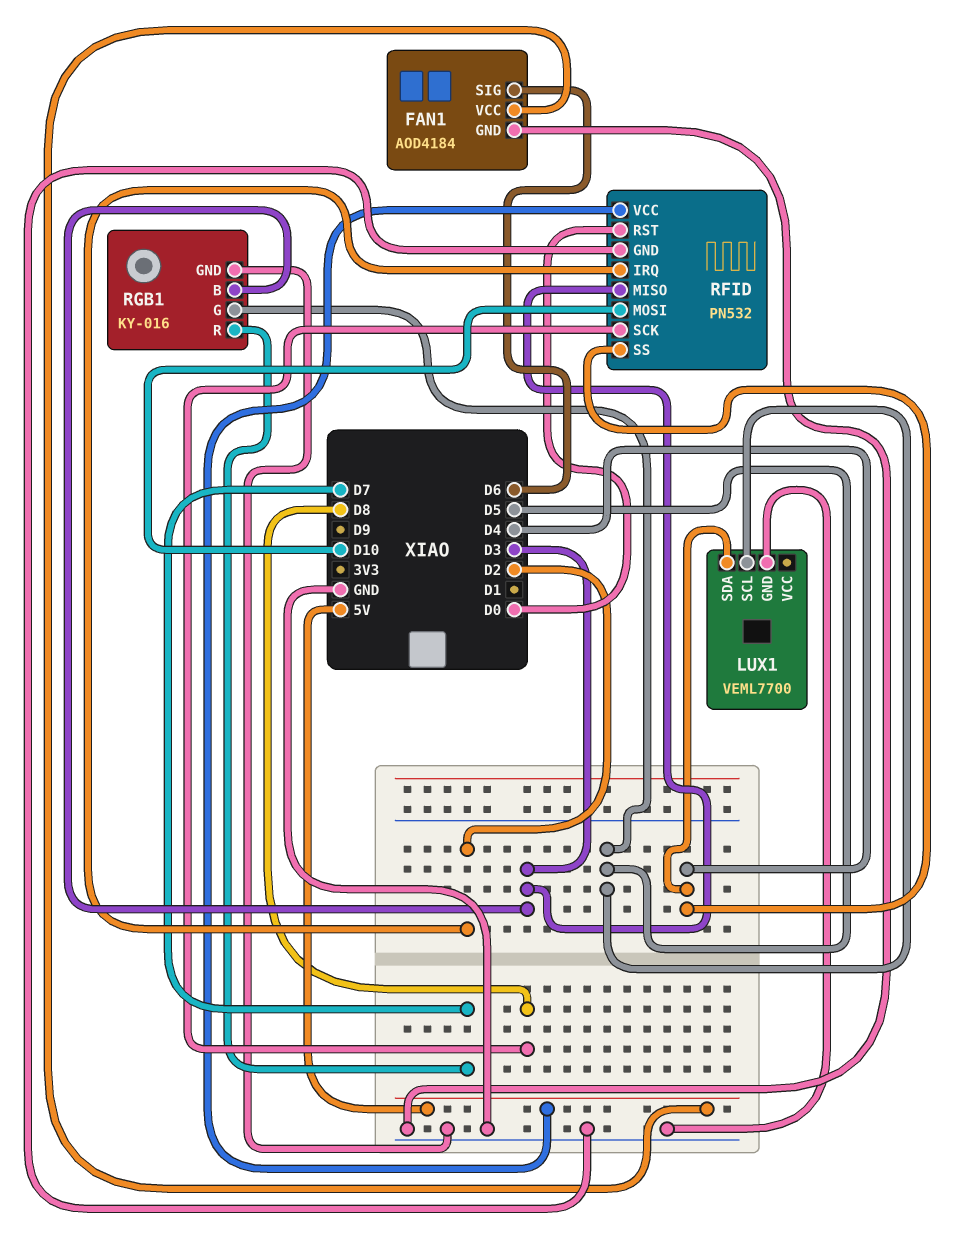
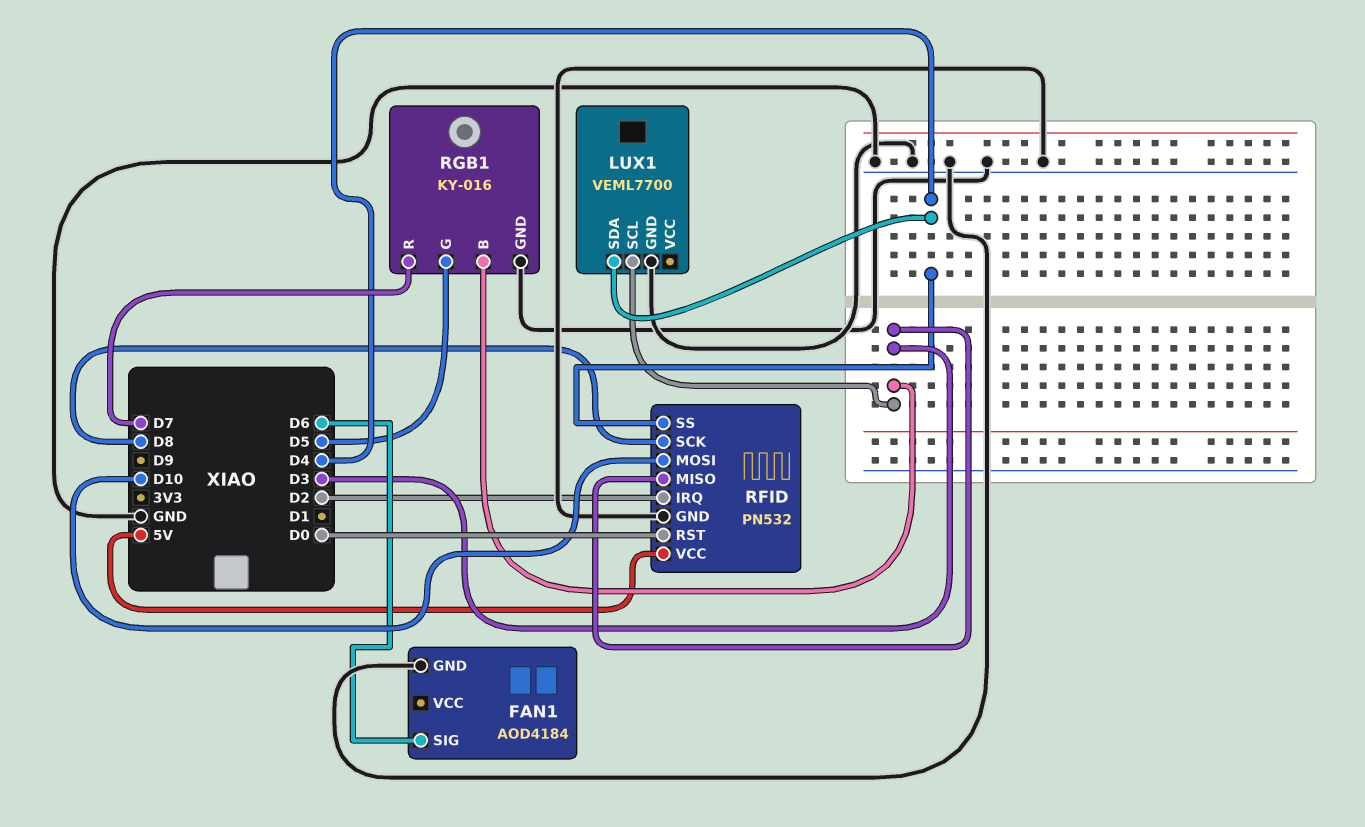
FAN1 pin VCC: 5V -> none
LUX1 pin SCL: D5 -> D3

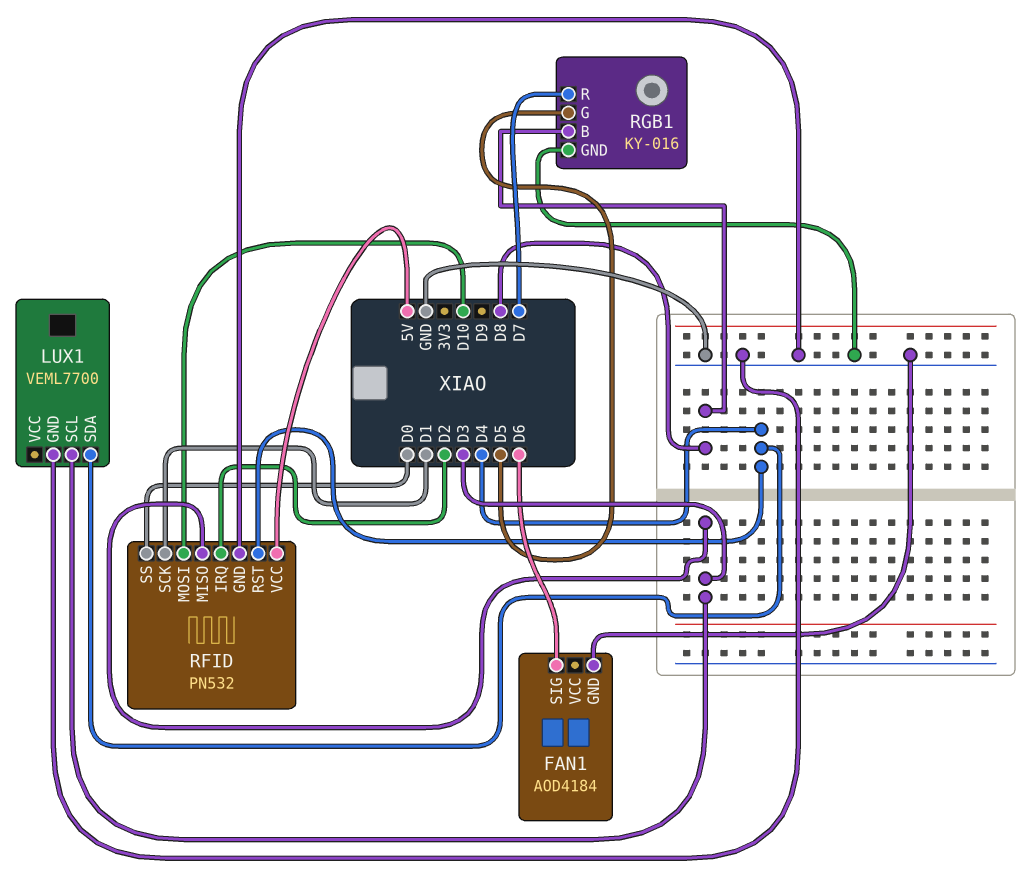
RFID pin RST: D0 -> D4
RFID pin SCK: D8 -> D1
RFID pin SS: D4 -> D0
RGB1 pin B: D3 -> D8

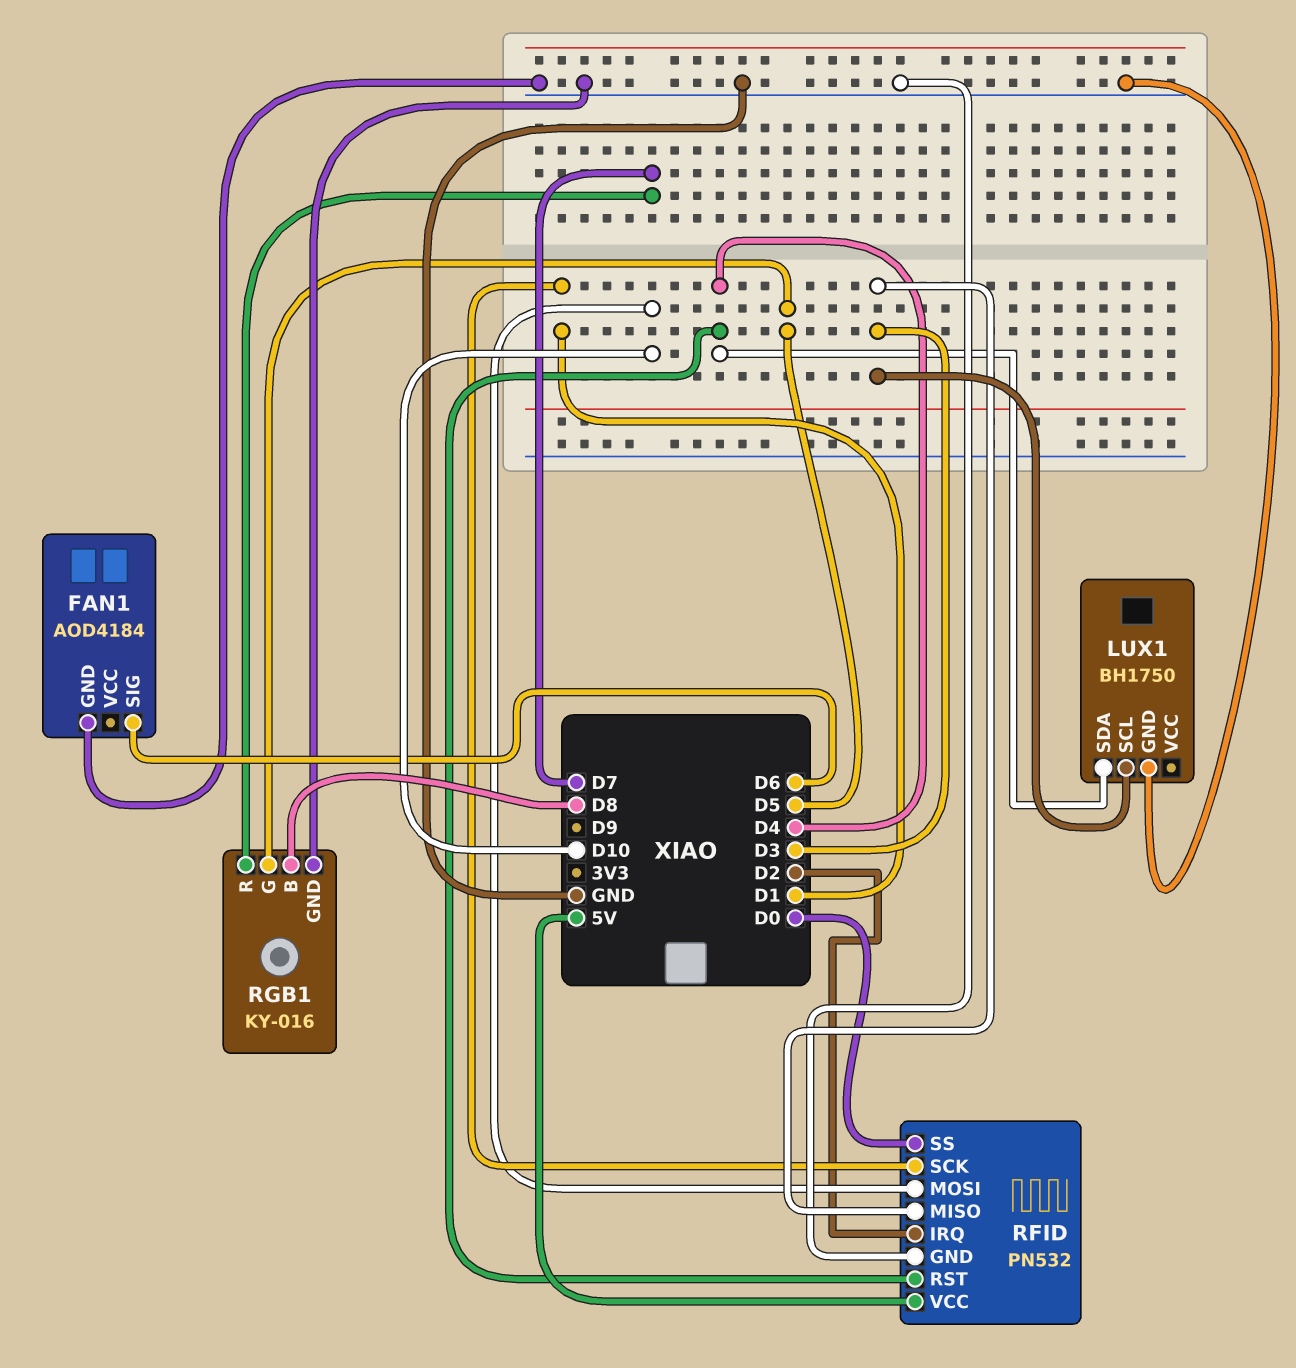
LUX1: VEML7700 -> BH1750

